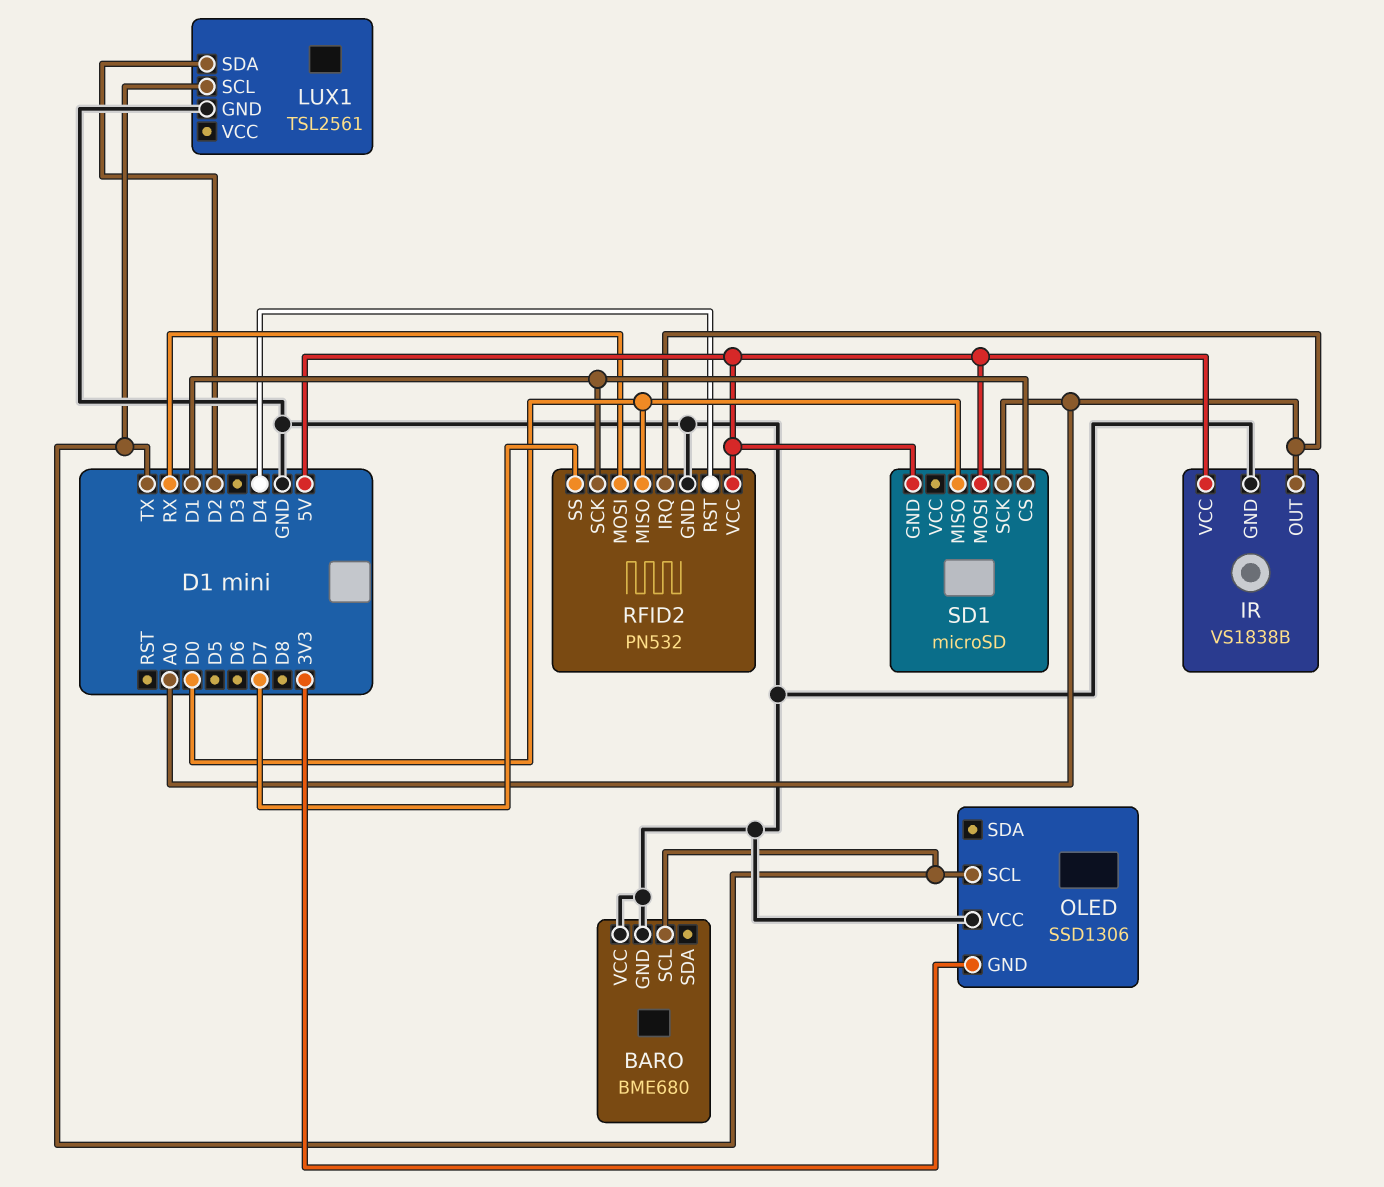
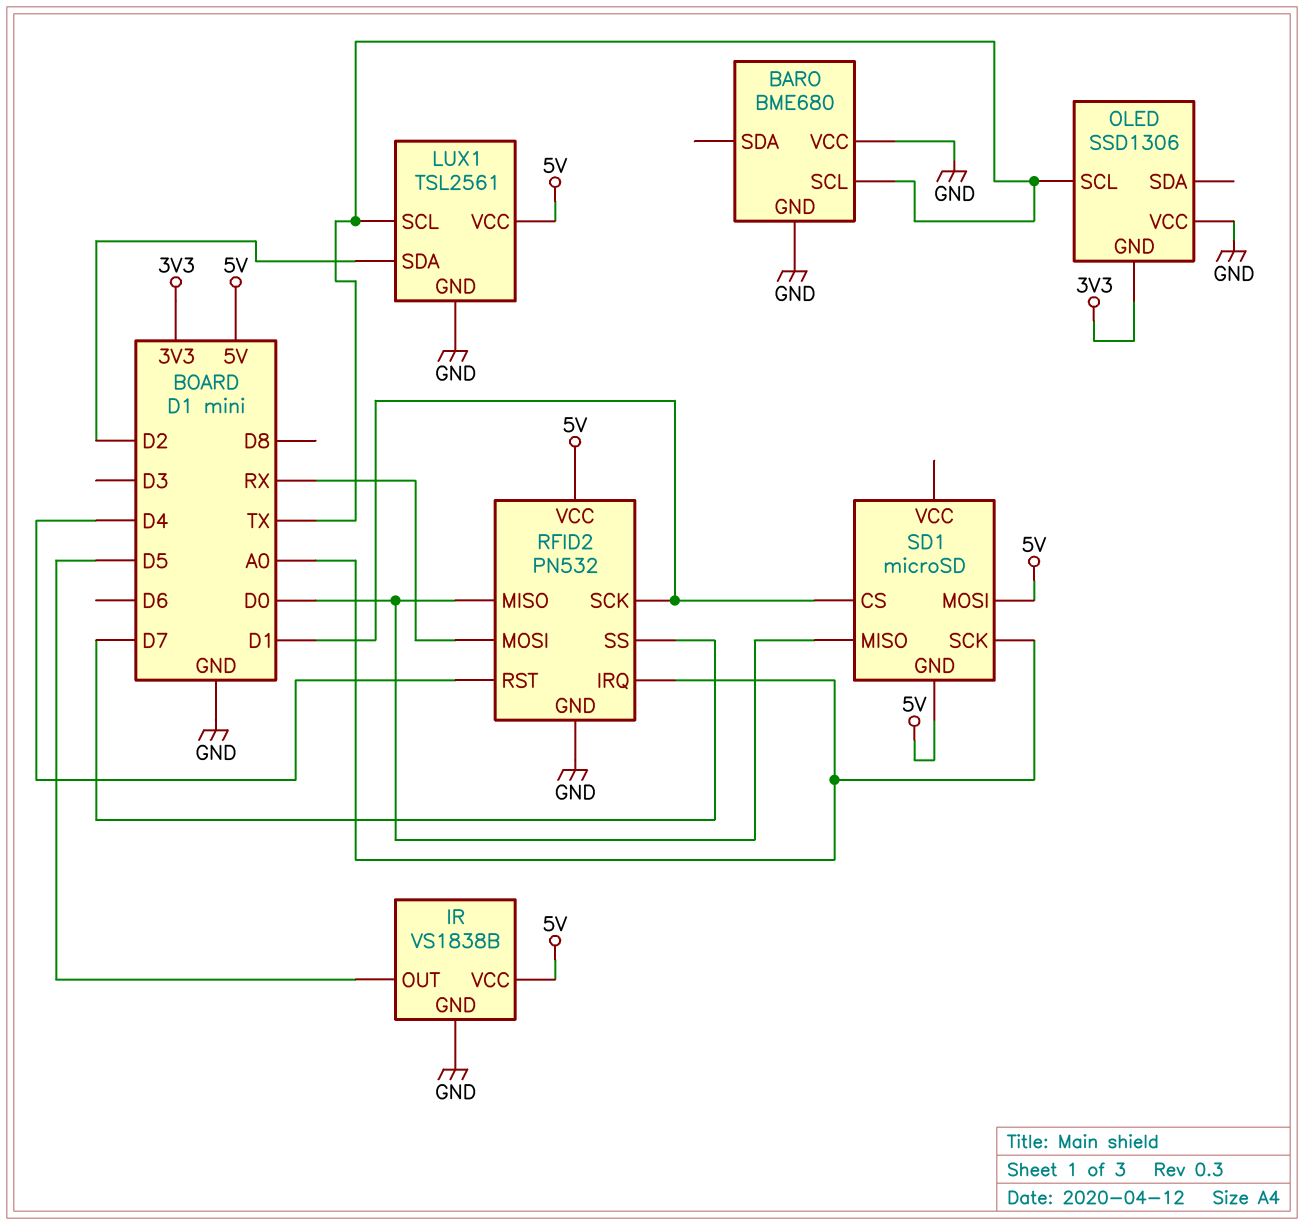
IR pin OUT: A0 -> D5
LUX1 pin VCC: none -> 5V

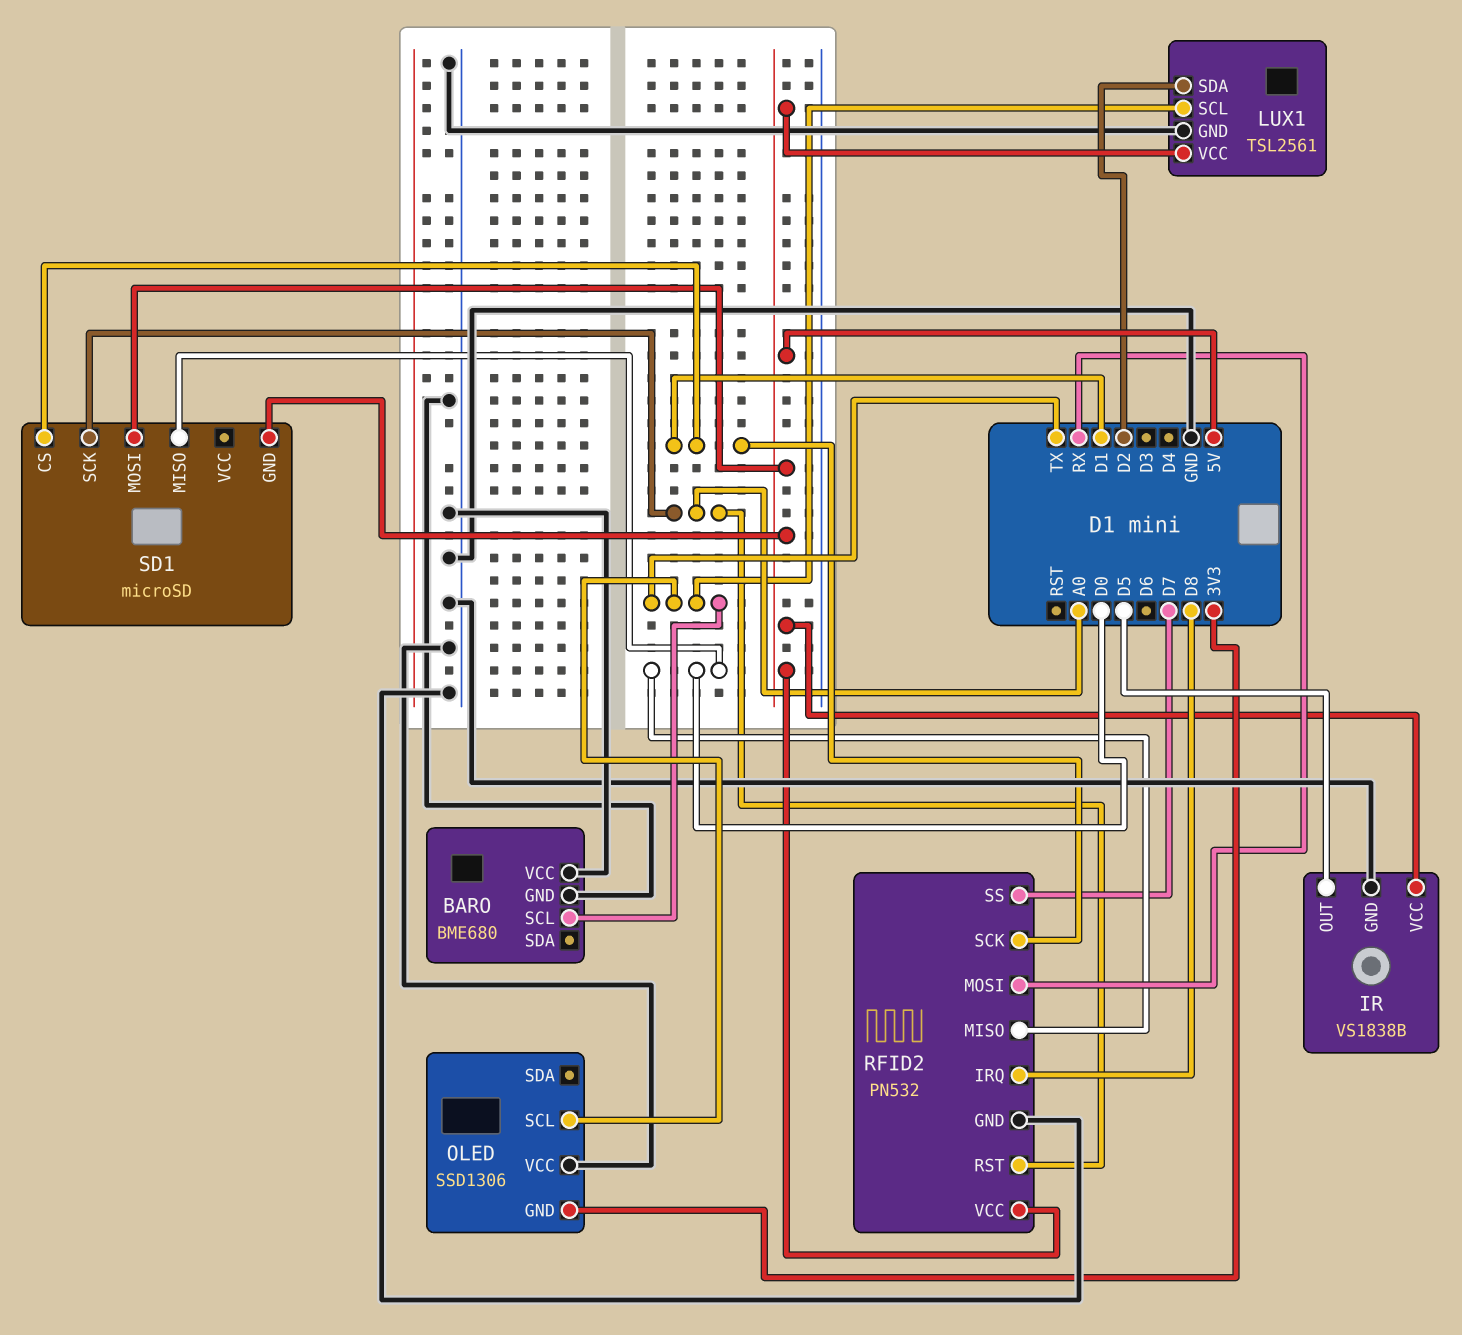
RFID2 pin IRQ: A0 -> D8
RFID2 pin RST: D4 -> A0

